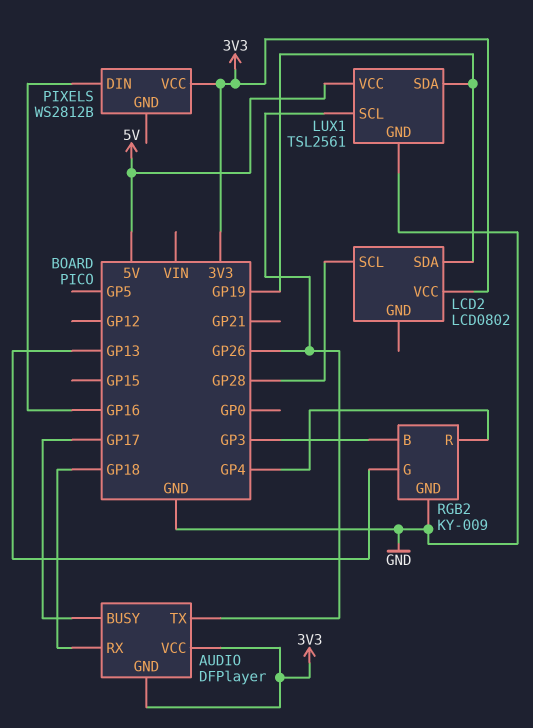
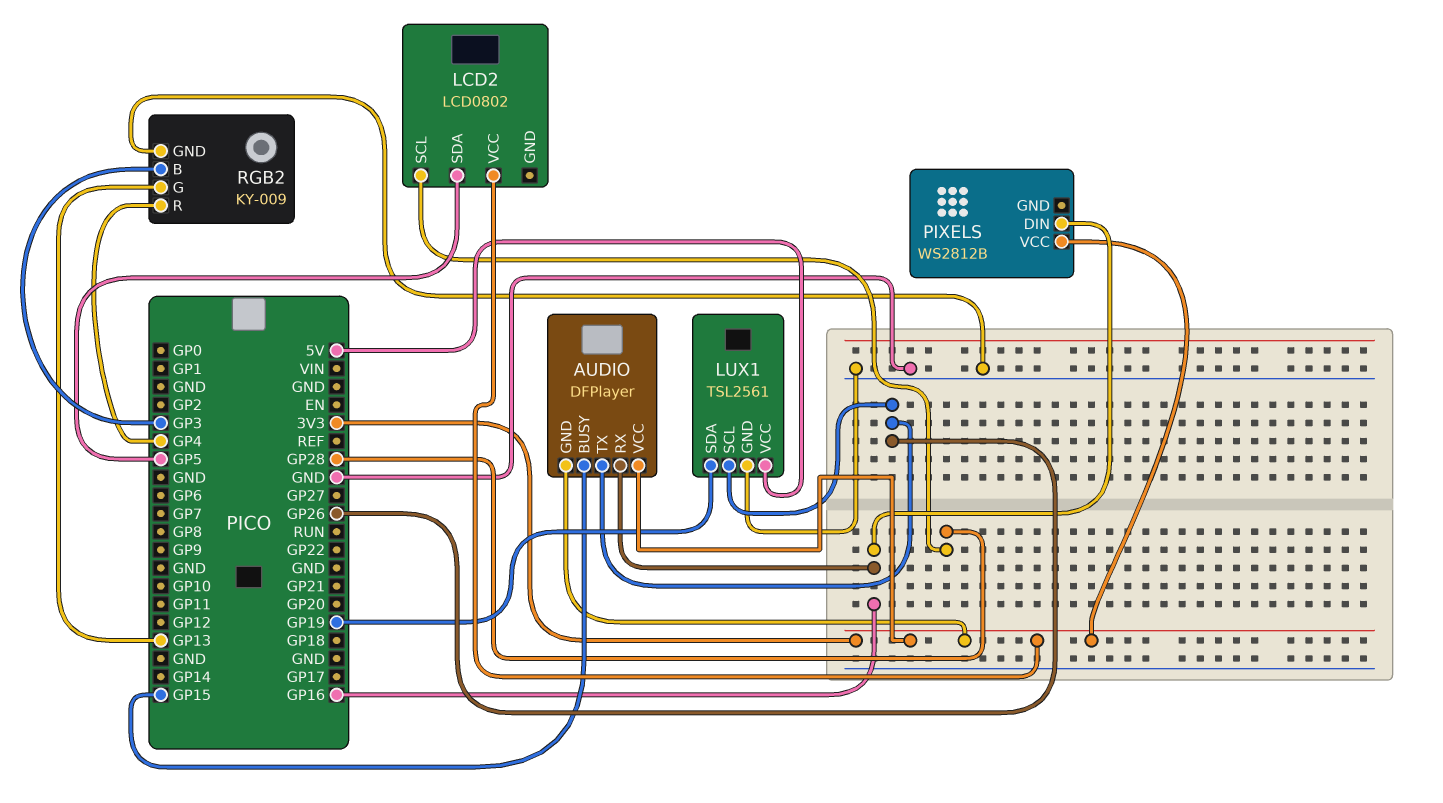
AUDIO pin BUSY: GP17 -> GP15
AUDIO pin RX: GP18 -> GP16
LCD2 pin SDA: GP19 -> GP5

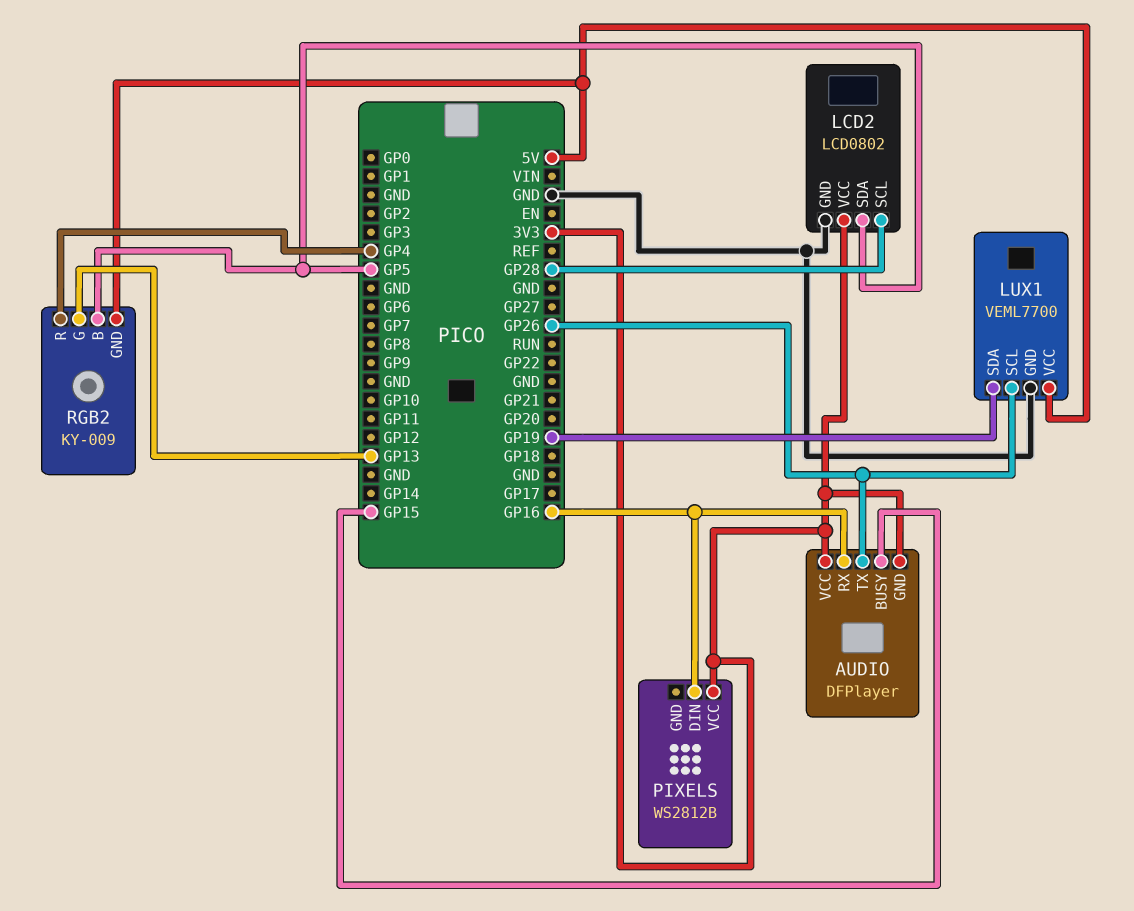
LCD2 pin GND: none -> GND
LUX1: TSL2561 -> VEML7700
RGB2 pin B: GP3 -> GP5
RGB2 pin GND: GND -> 5V

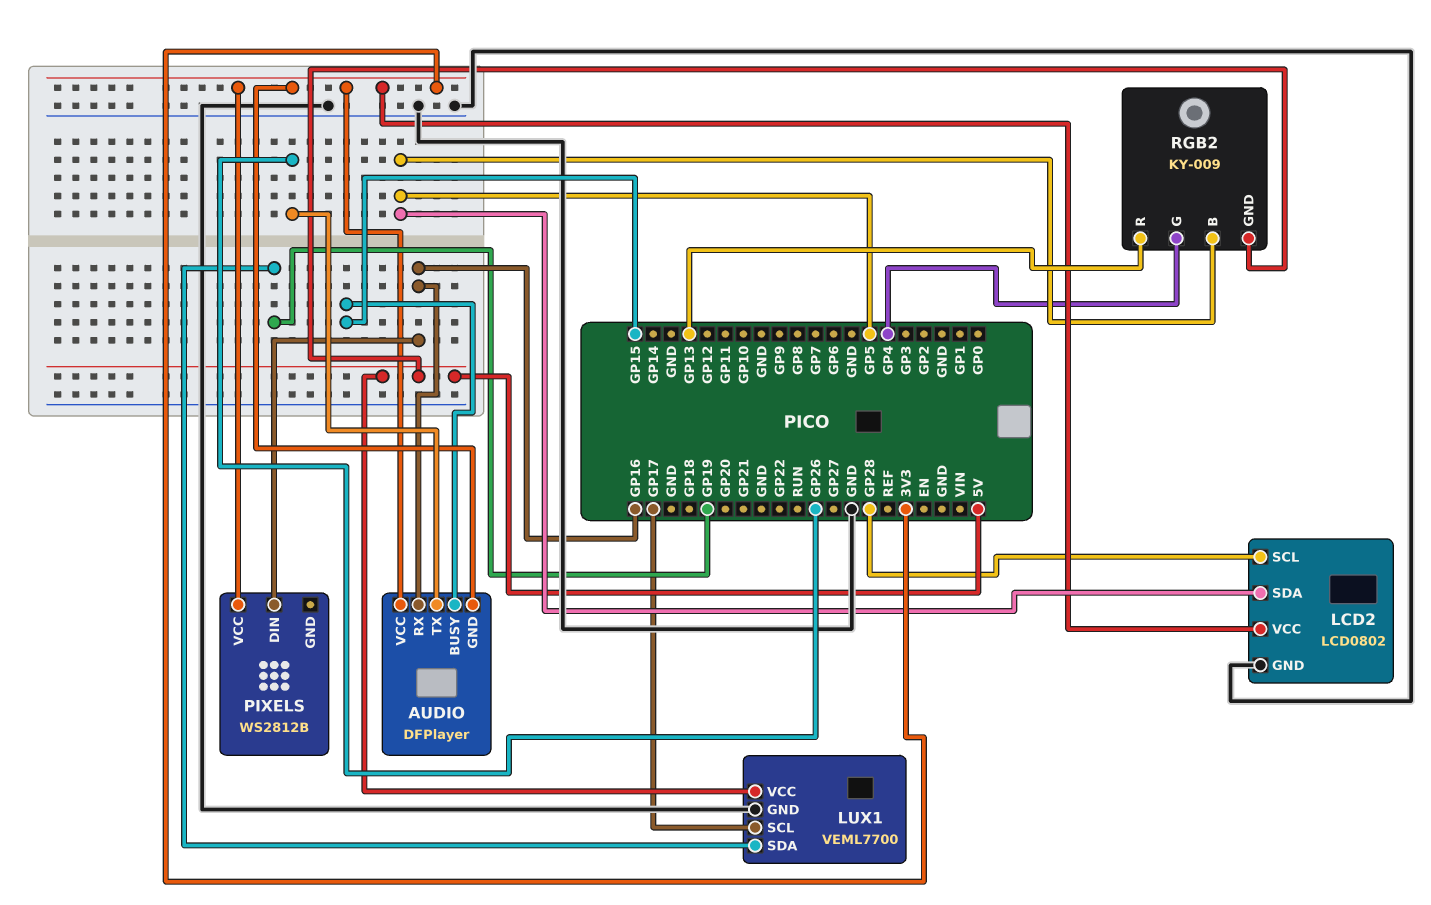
LUX1 pin SCL: GP26 -> GP17
RGB2 pin G: GP13 -> GP4
RGB2 pin R: GP4 -> GP13

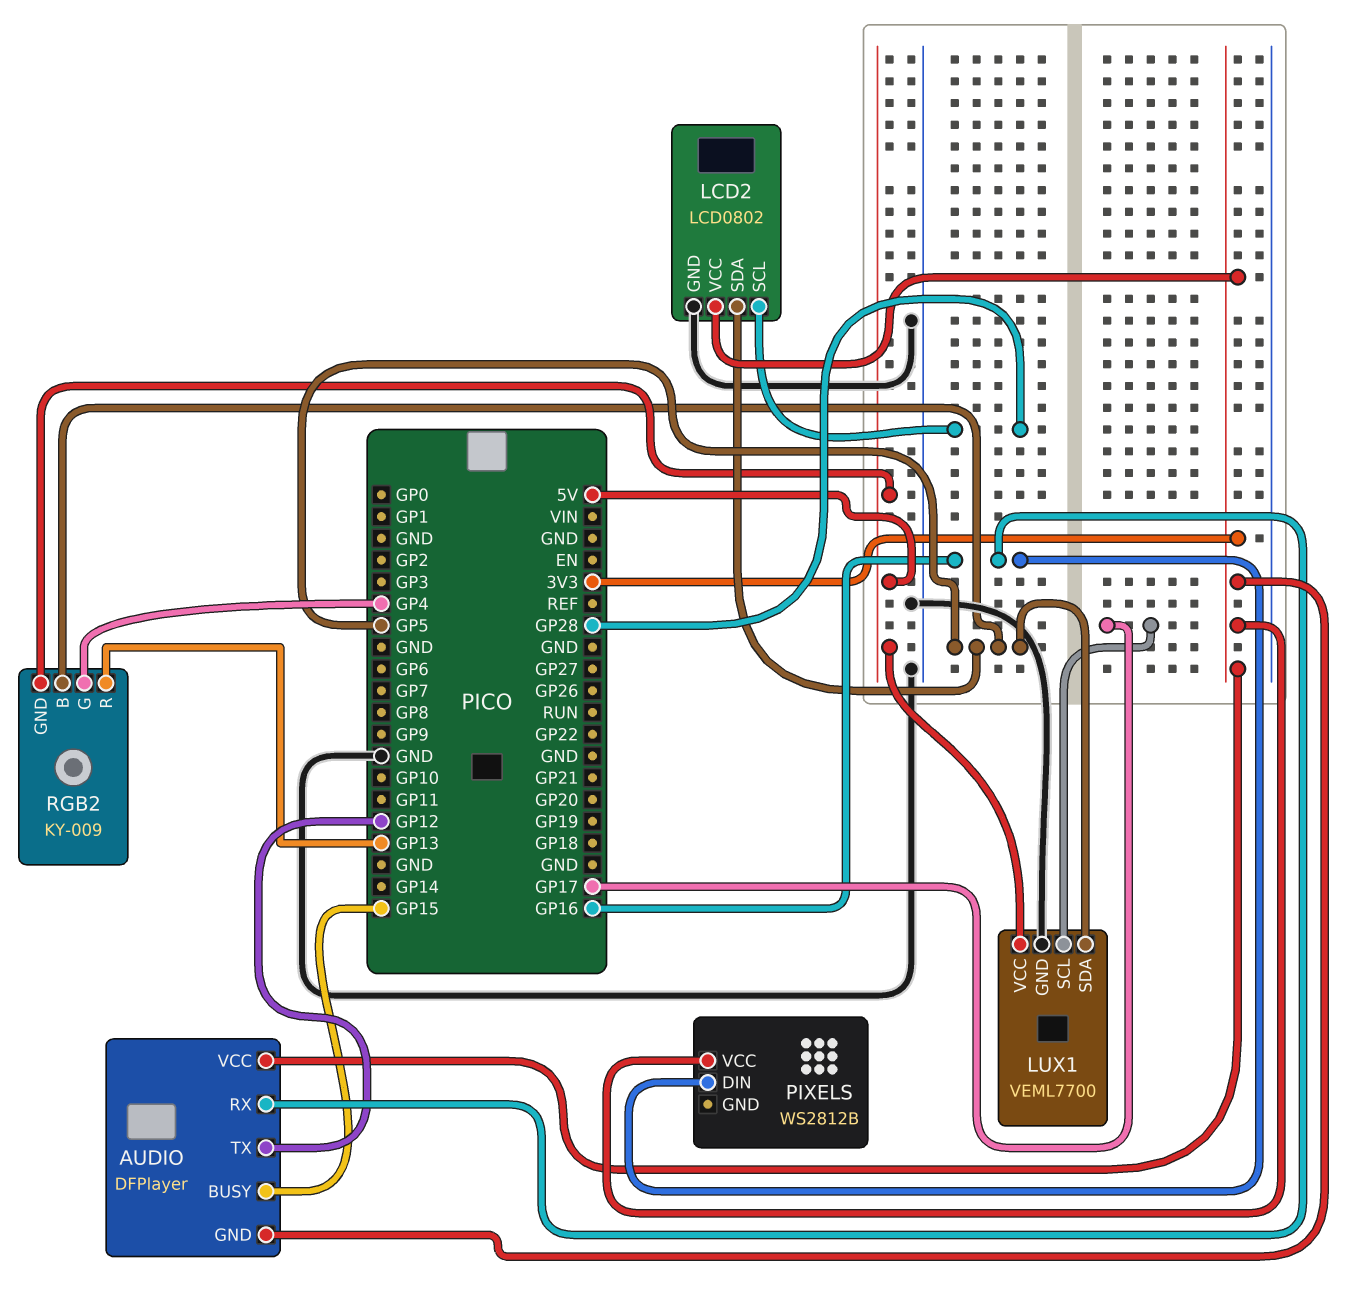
AUDIO pin TX: GP26 -> GP12
LUX1 pin SDA: GP19 -> GP5

